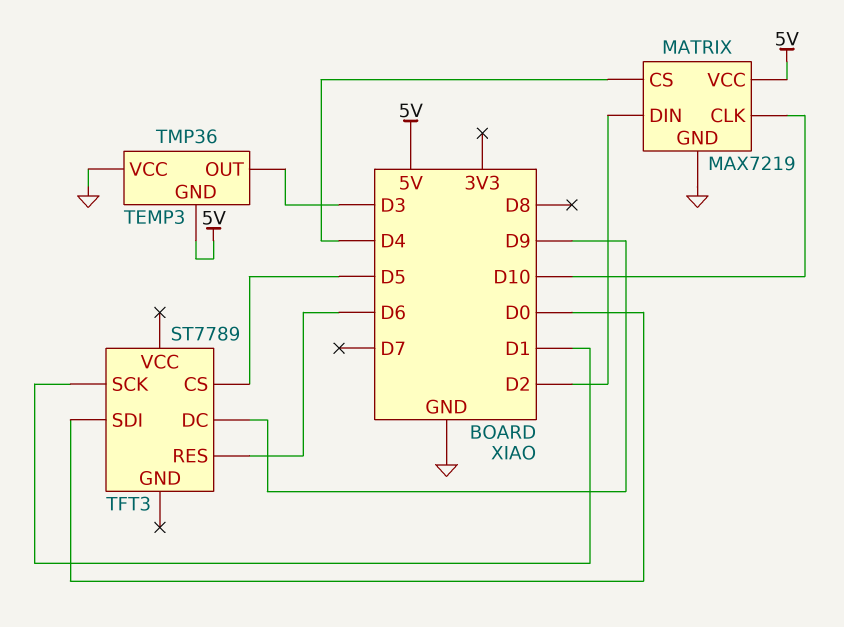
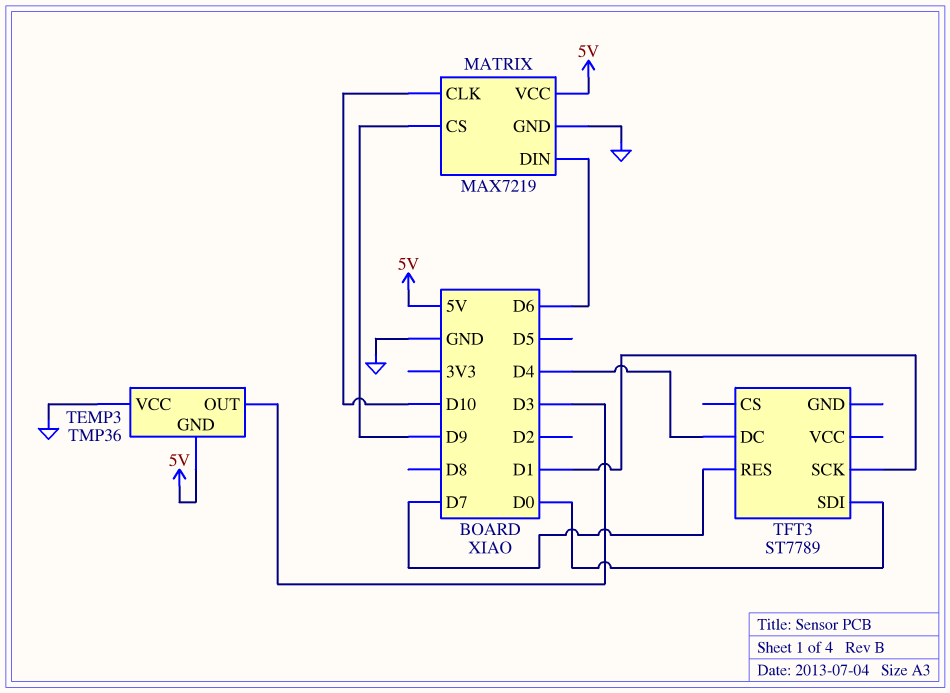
MATRIX pin CS: D4 -> D9
MATRIX pin DIN: D2 -> D6
TFT3 pin CS: D5 -> none
TFT3 pin DC: D9 -> D4
TFT3 pin RES: D6 -> D7

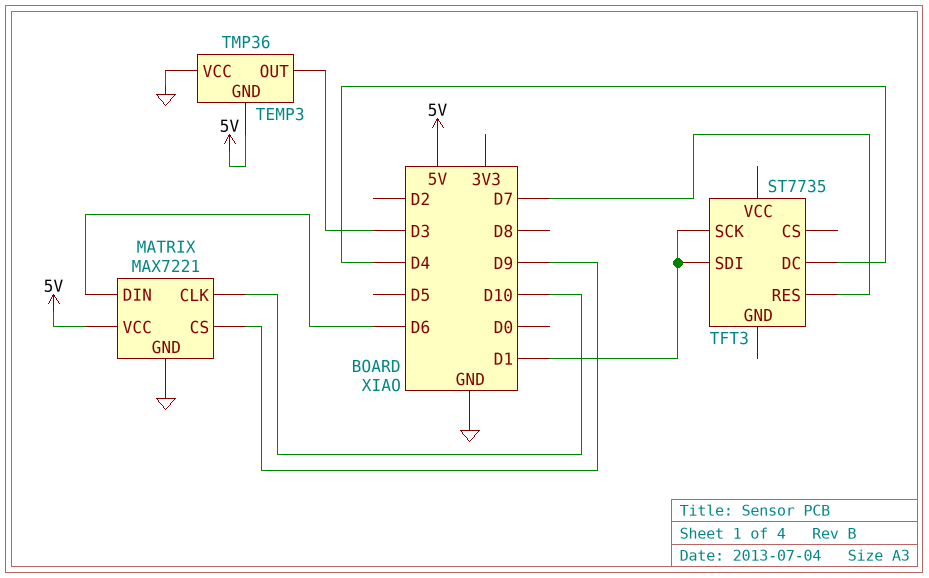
MATRIX: MAX7219 -> MAX7221
TFT3: ST7789 -> ST7735
TFT3 pin SDI: D0 -> D1

